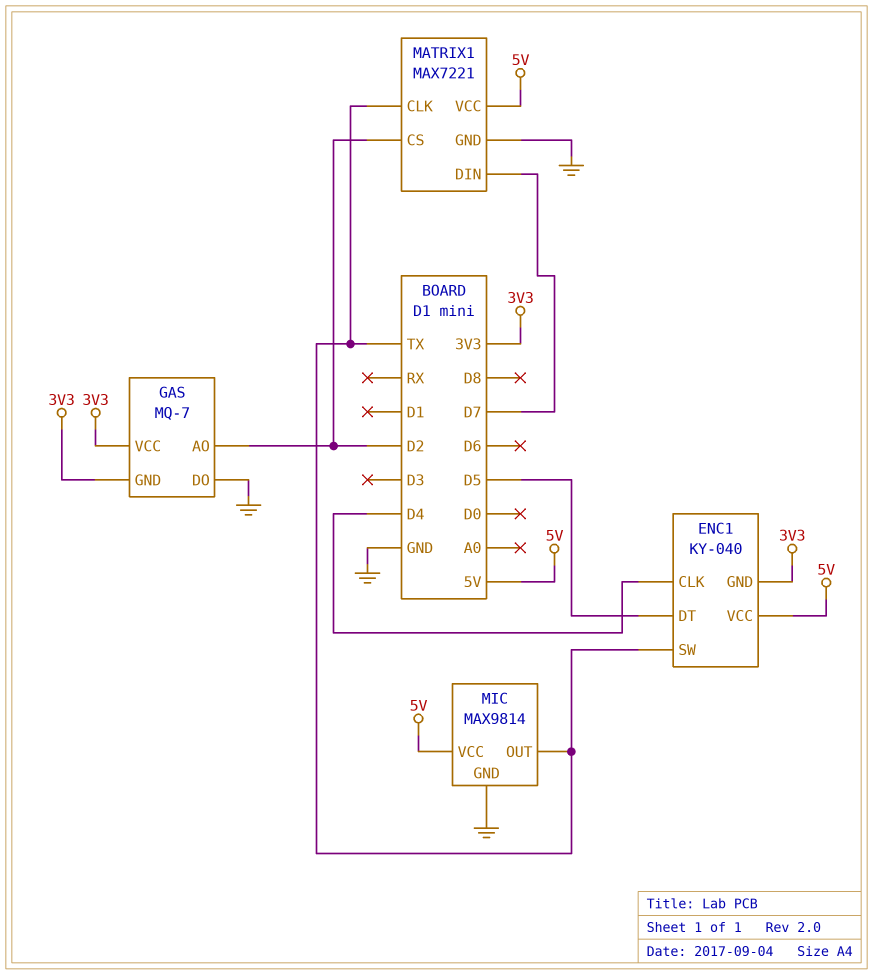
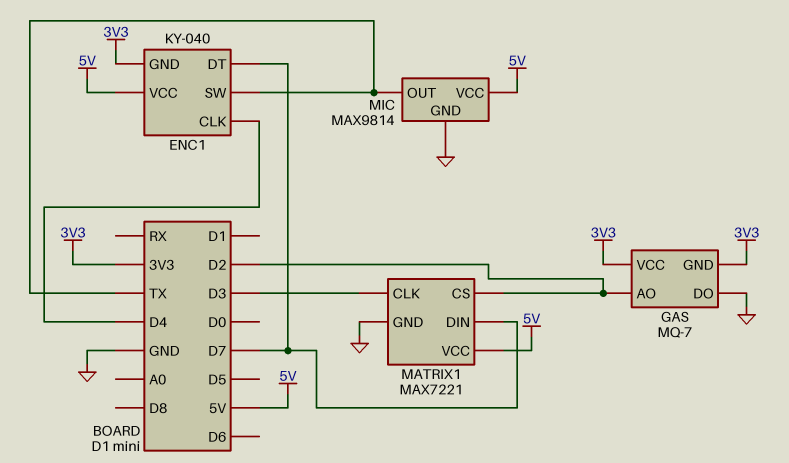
ENC1 pin DT: D5 -> D7
MATRIX1 pin CLK: TX -> D3

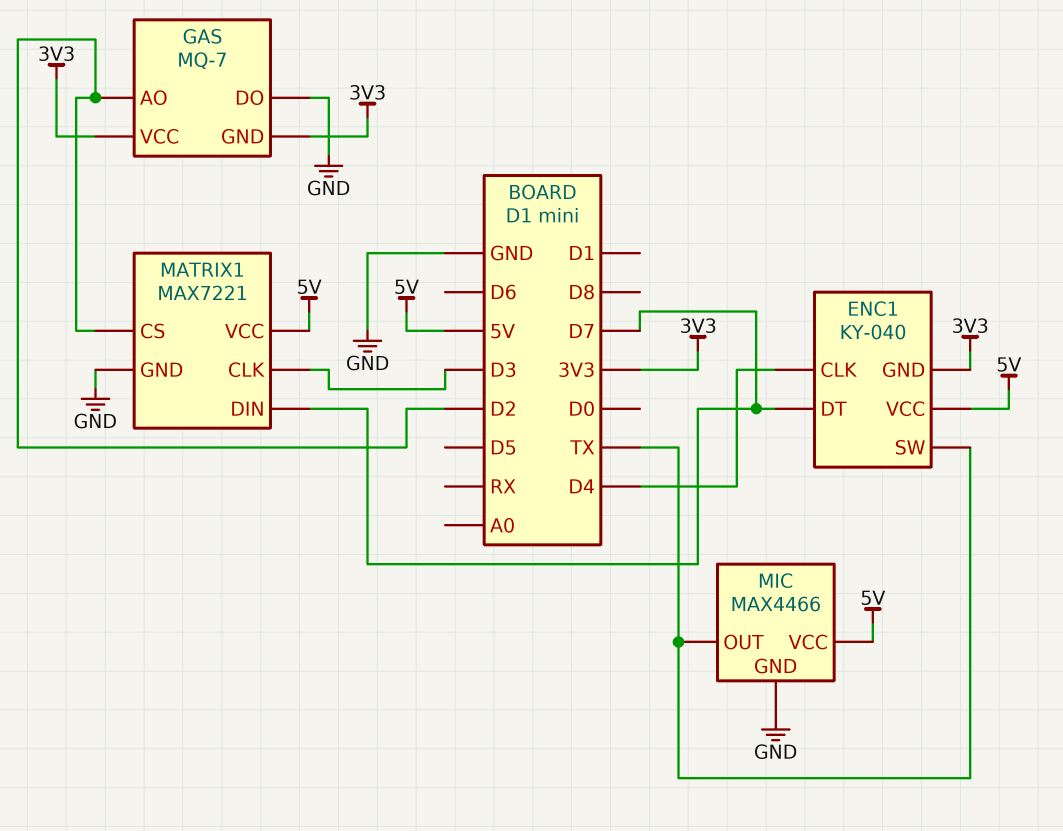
MIC: MAX9814 -> MAX4466

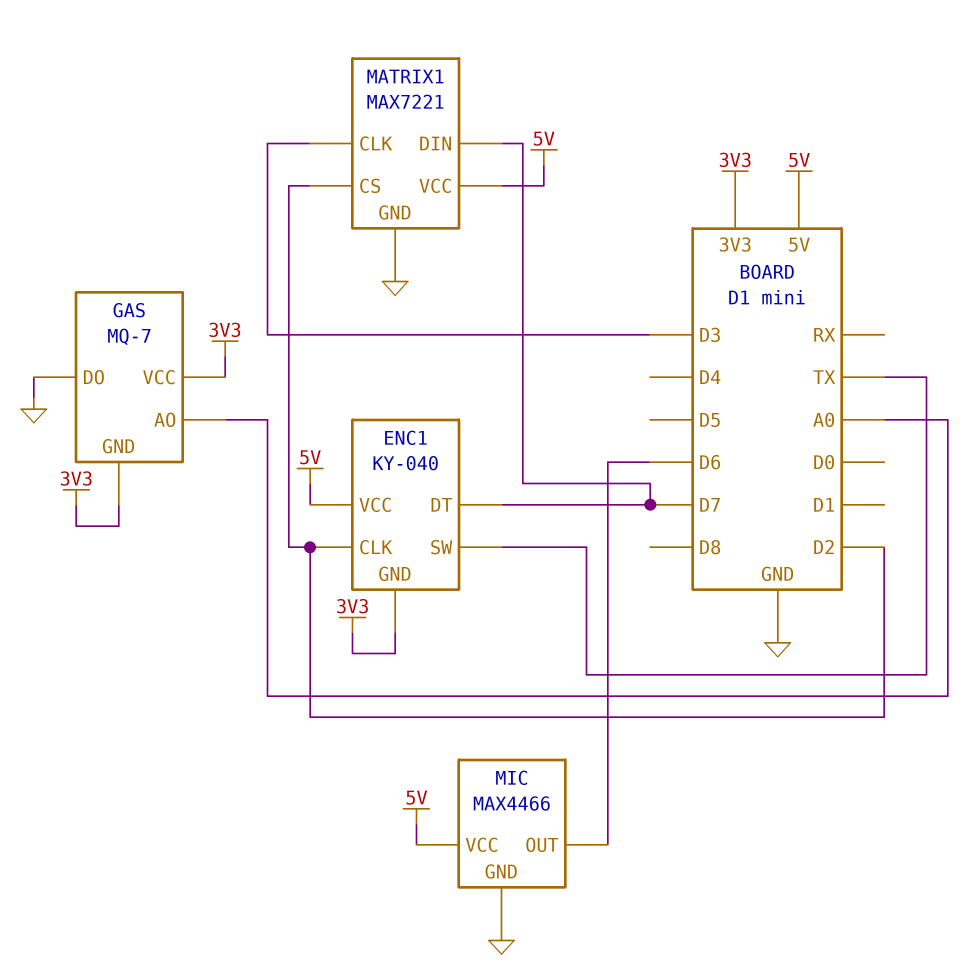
ENC1 pin CLK: D4 -> D2
GAS pin AO: D2 -> A0
MIC pin OUT: TX -> D6

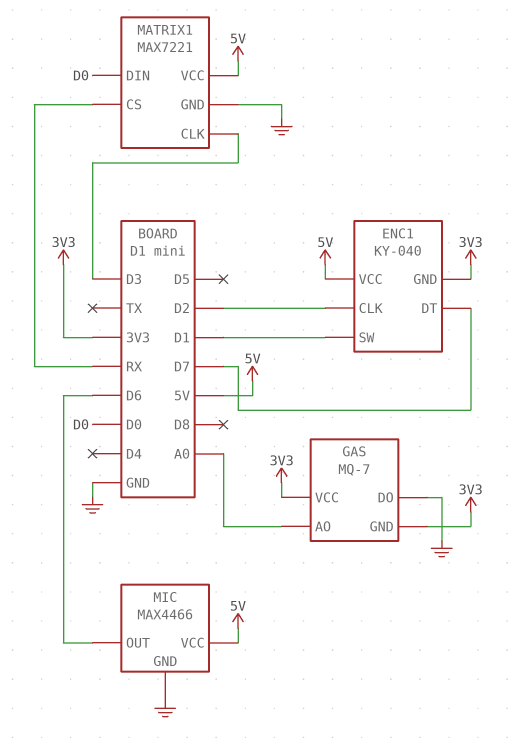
ENC1 pin SW: TX -> D1
MATRIX1 pin CS: D2 -> RX
MATRIX1 pin DIN: D7 -> D0

